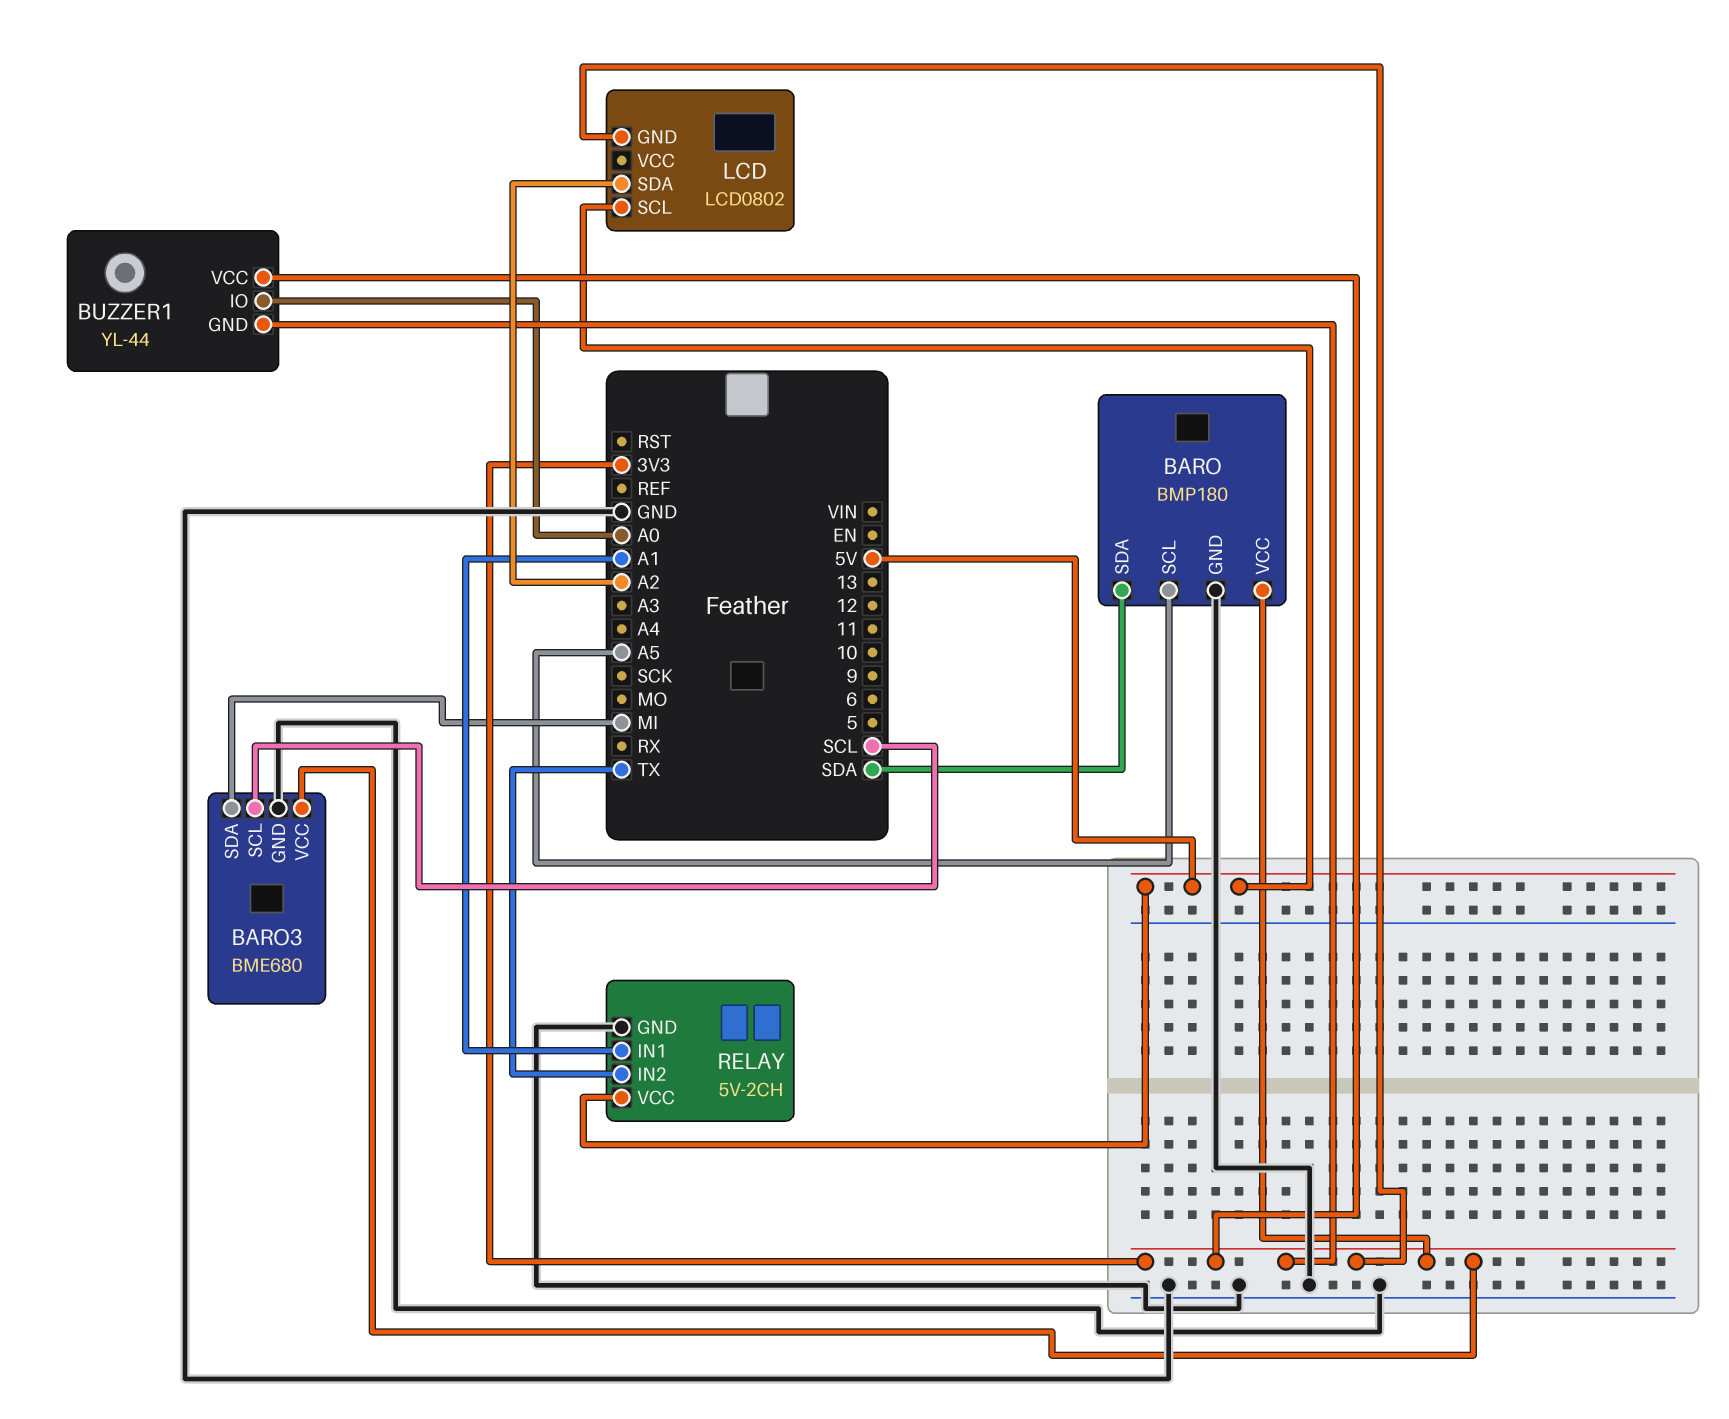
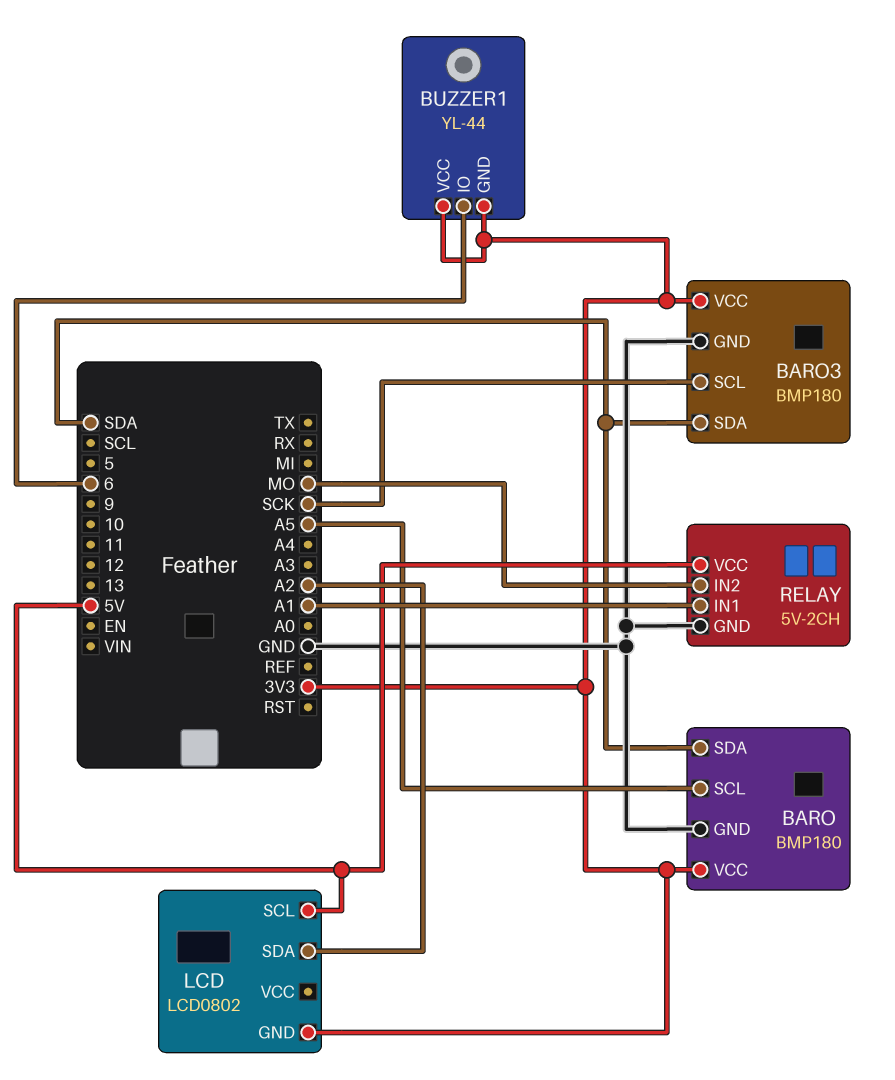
BARO3: BME680 -> BMP180
BARO3 pin SCL: SCL -> SCK
BARO3 pin SDA: MI -> SDA
BUZZER1 pin IO: A0 -> 6
RELAY pin IN2: TX -> MO

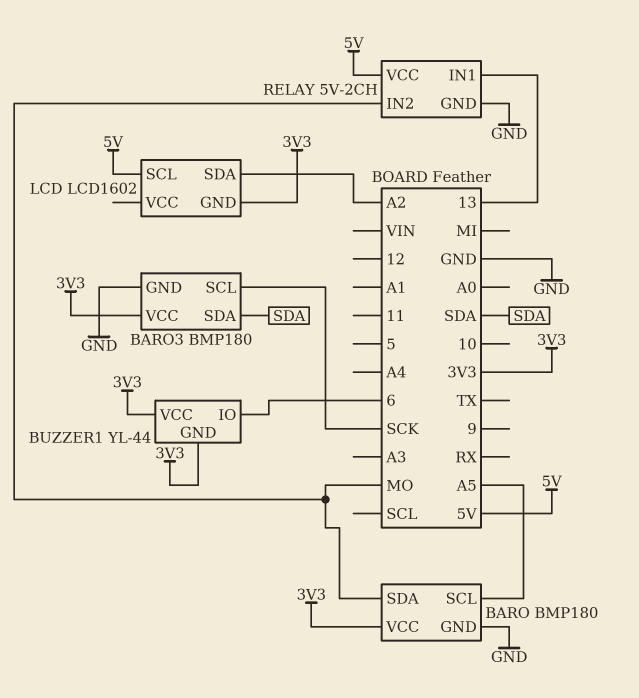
BARO pin SDA: SDA -> MO
LCD: LCD0802 -> LCD1602
RELAY pin IN1: A1 -> 13

